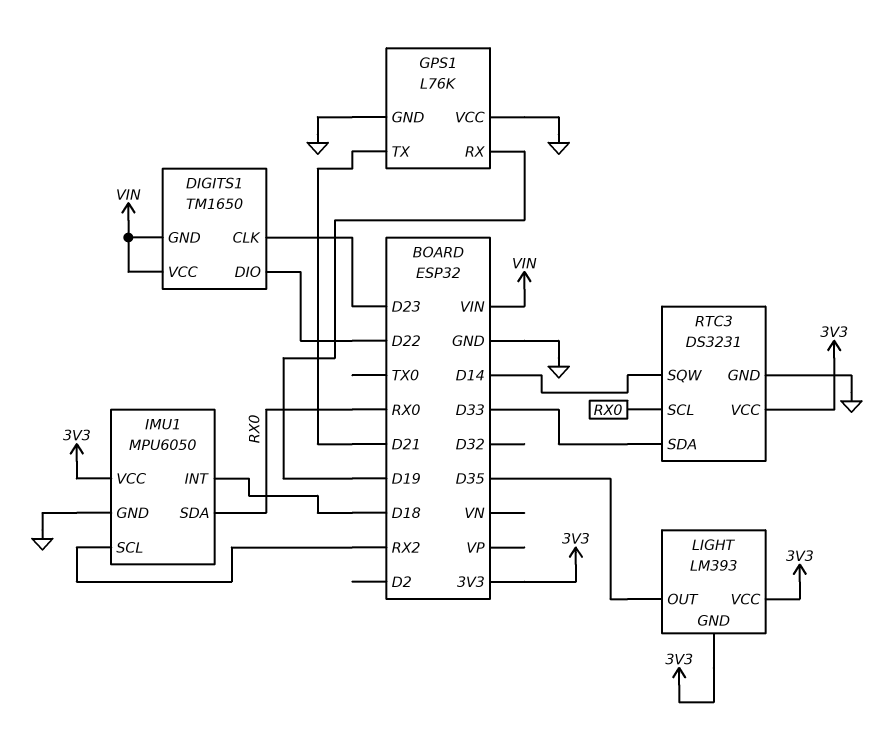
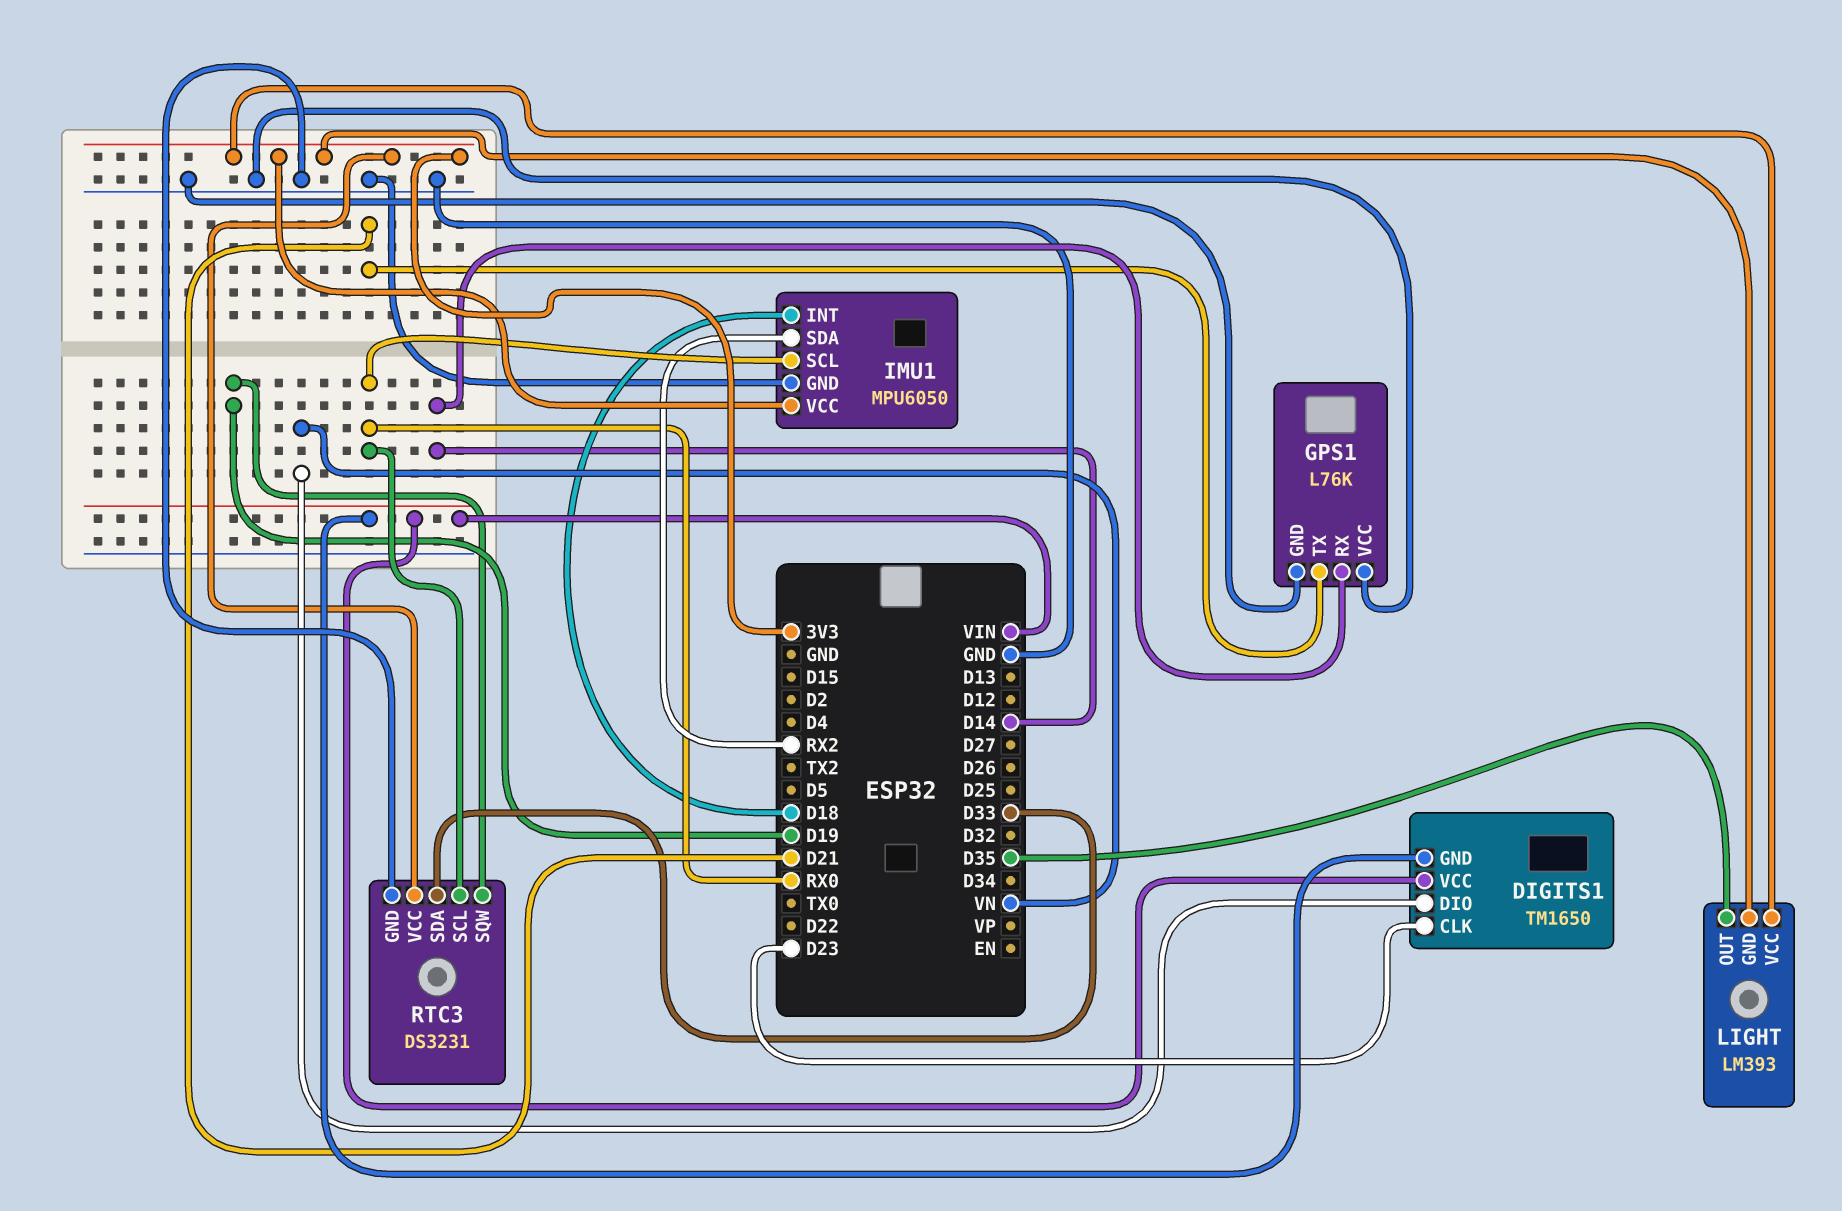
DIGITS1 pin DIO: D22 -> VN
GPS1 pin RX: D19 -> D14
IMU1 pin SCL: RX2 -> RX0
IMU1 pin SDA: RX0 -> RX2
RTC3 pin SQW: D14 -> D19

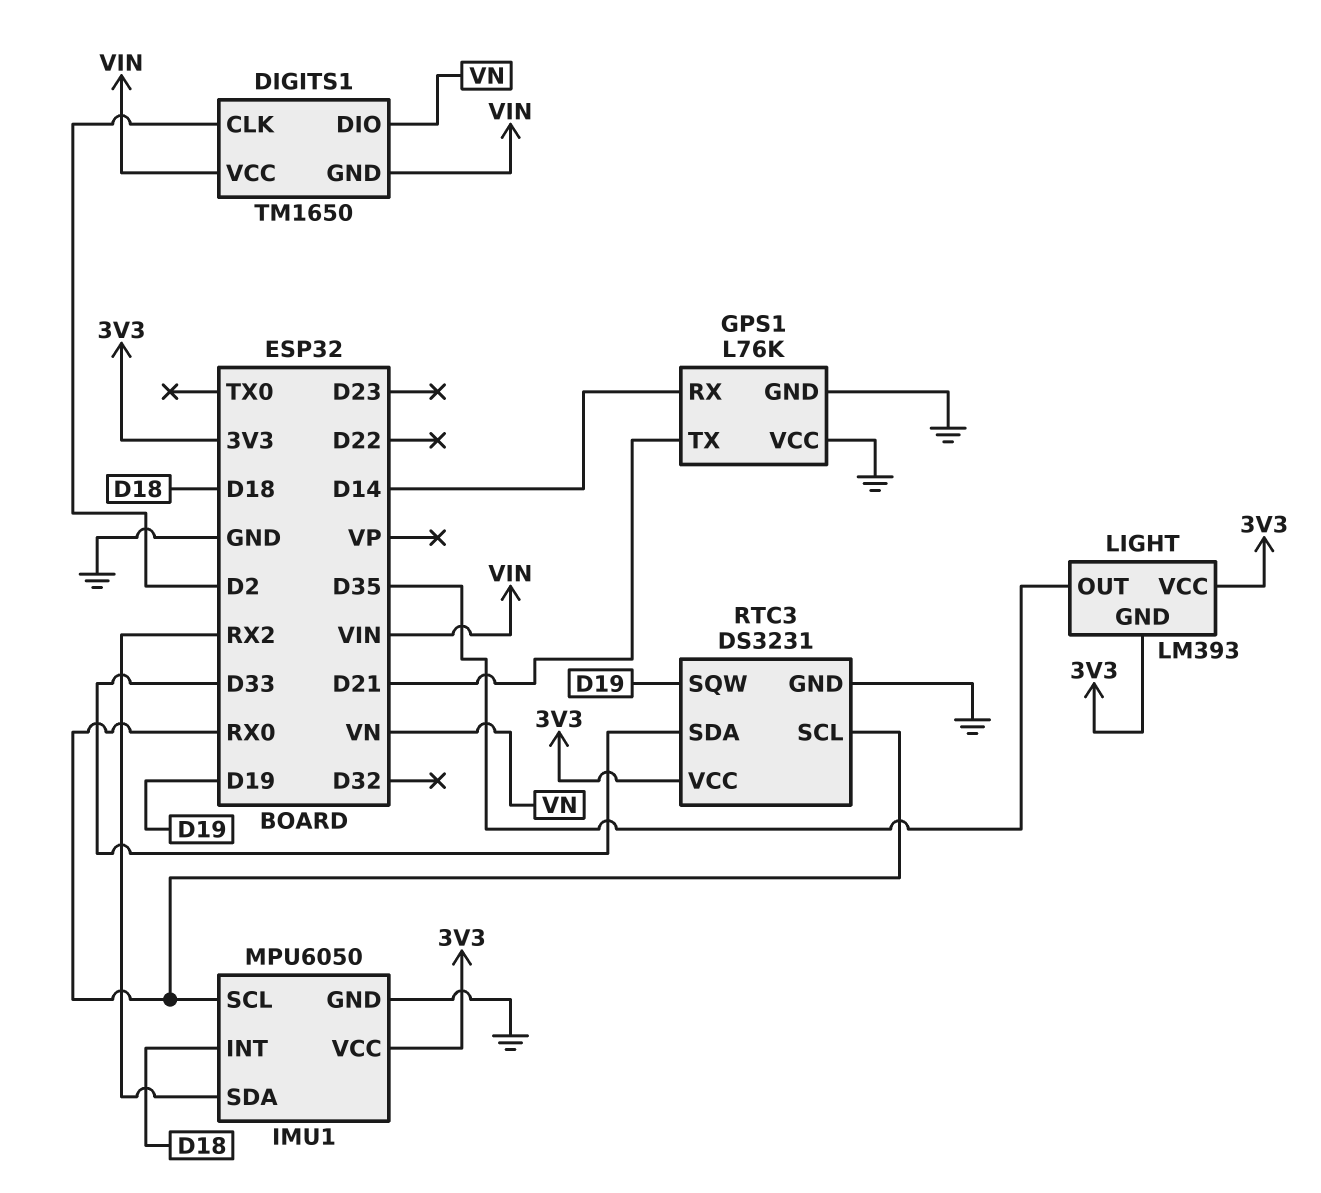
DIGITS1 pin CLK: D23 -> D2

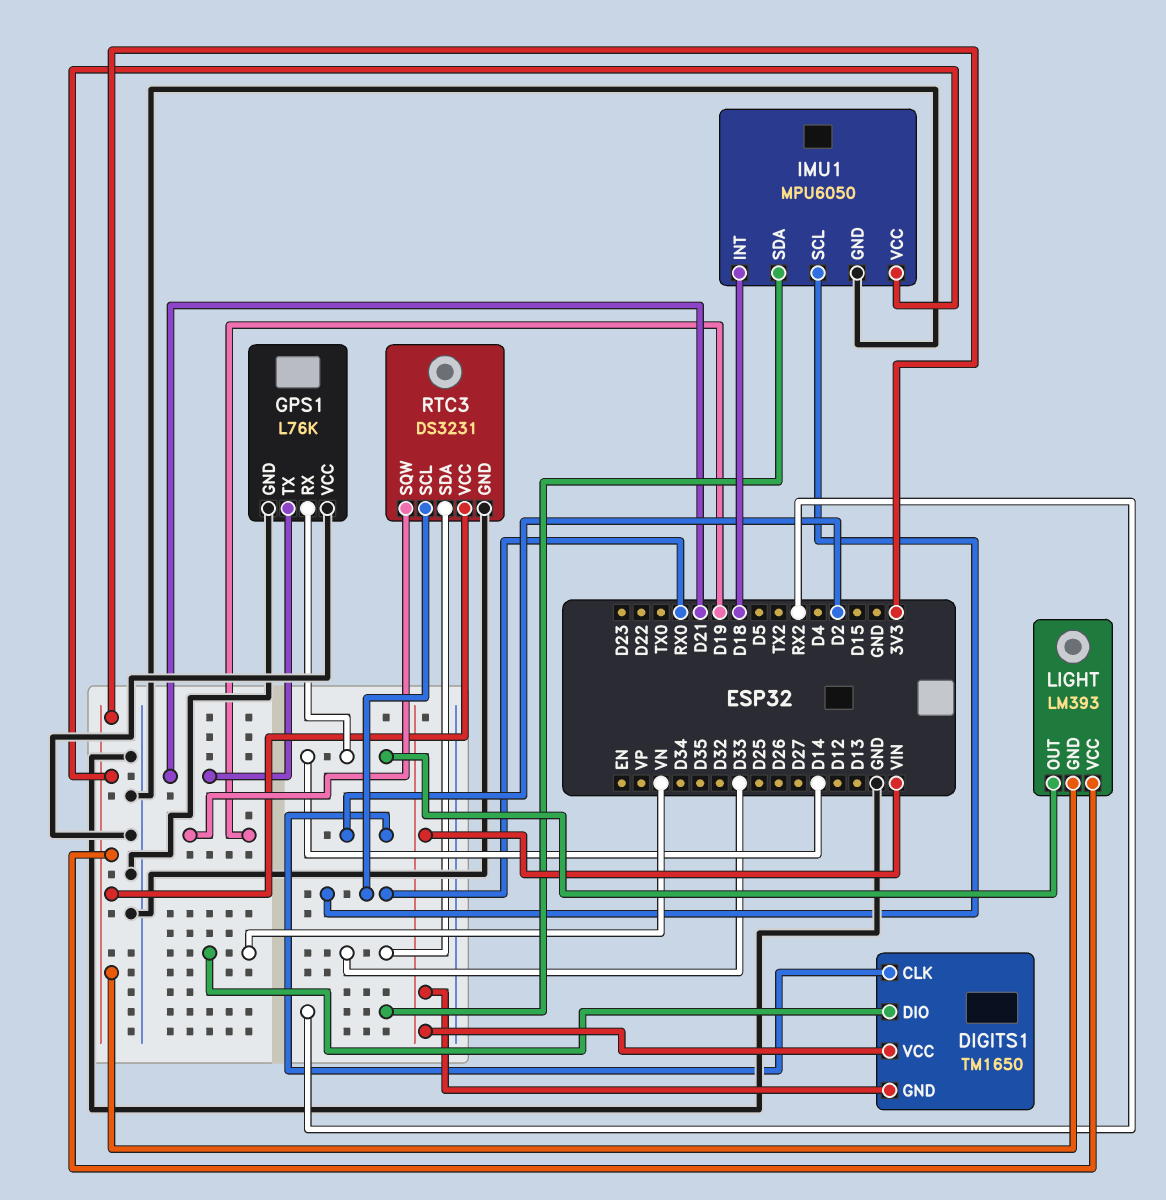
LIGHT pin OUT: D35 -> D14

